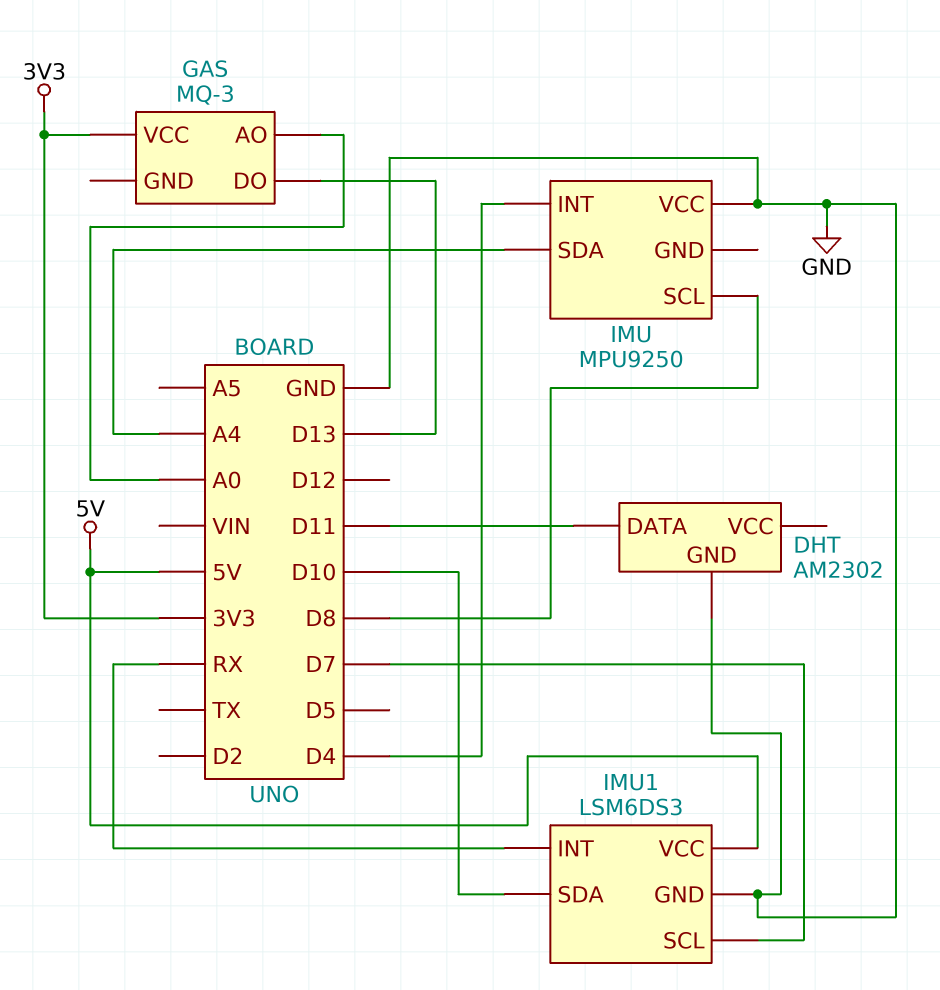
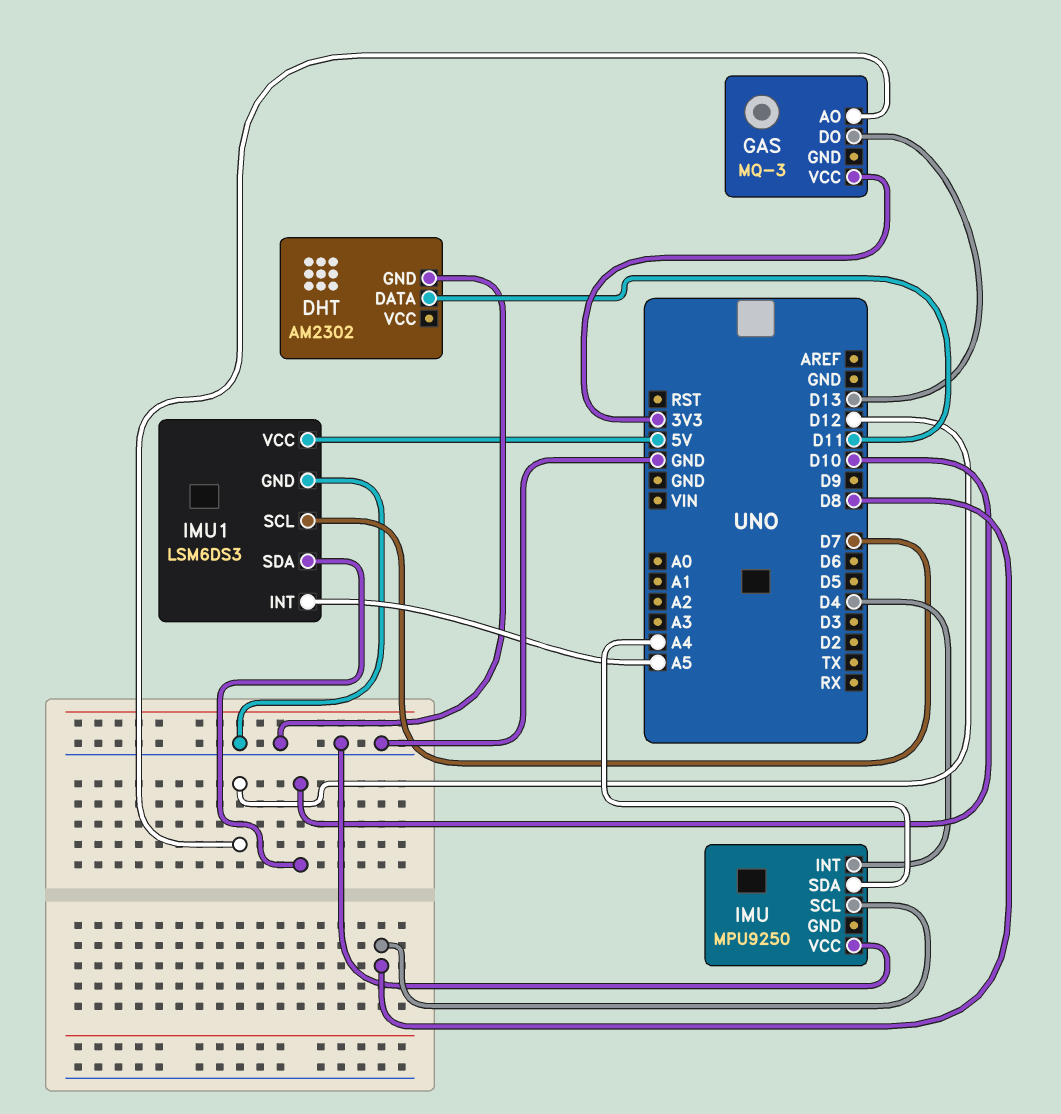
GAS pin AO: A0 -> D12
IMU1 pin INT: RX -> A5

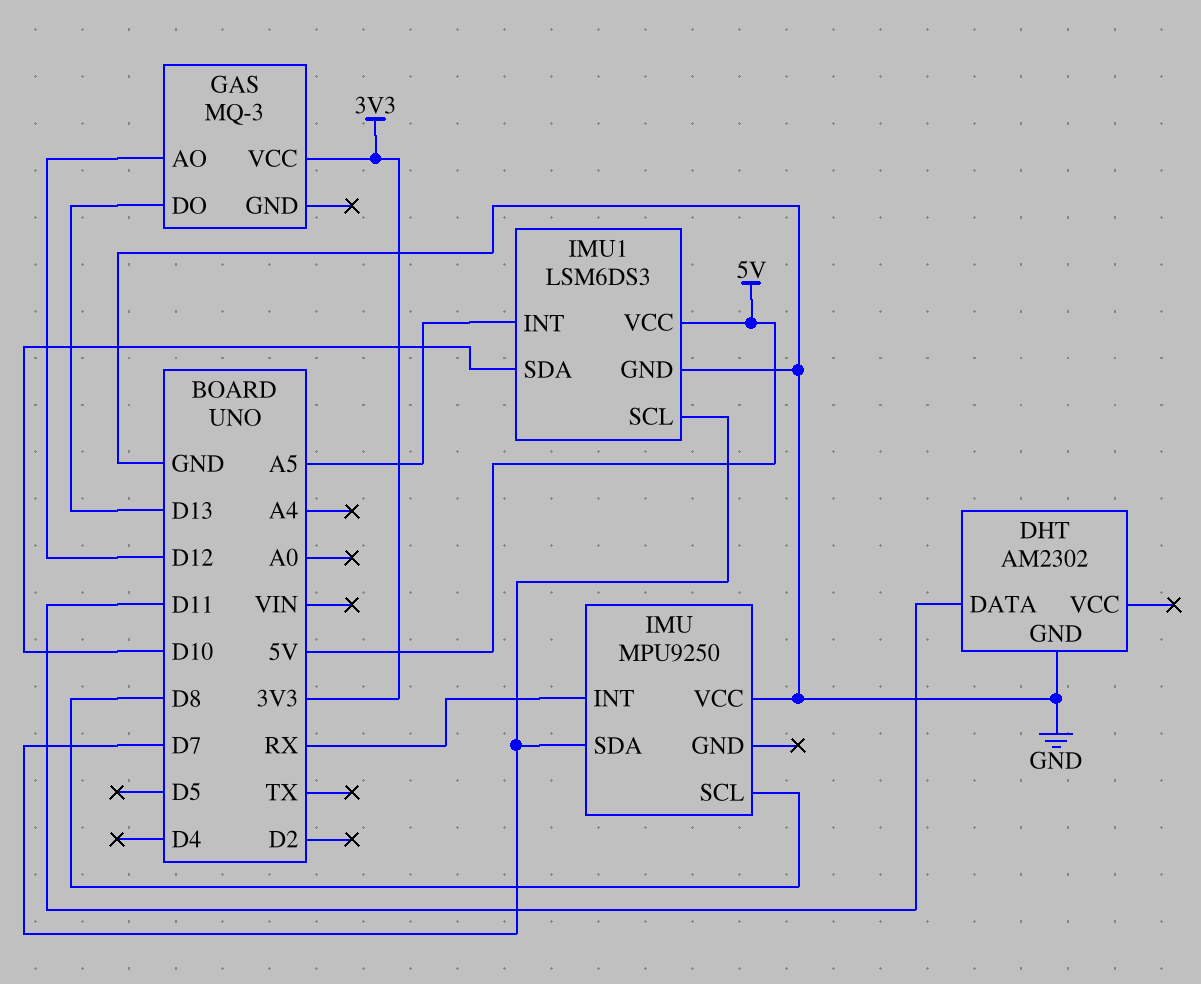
IMU pin INT: D4 -> RX
IMU pin SDA: A4 -> D7

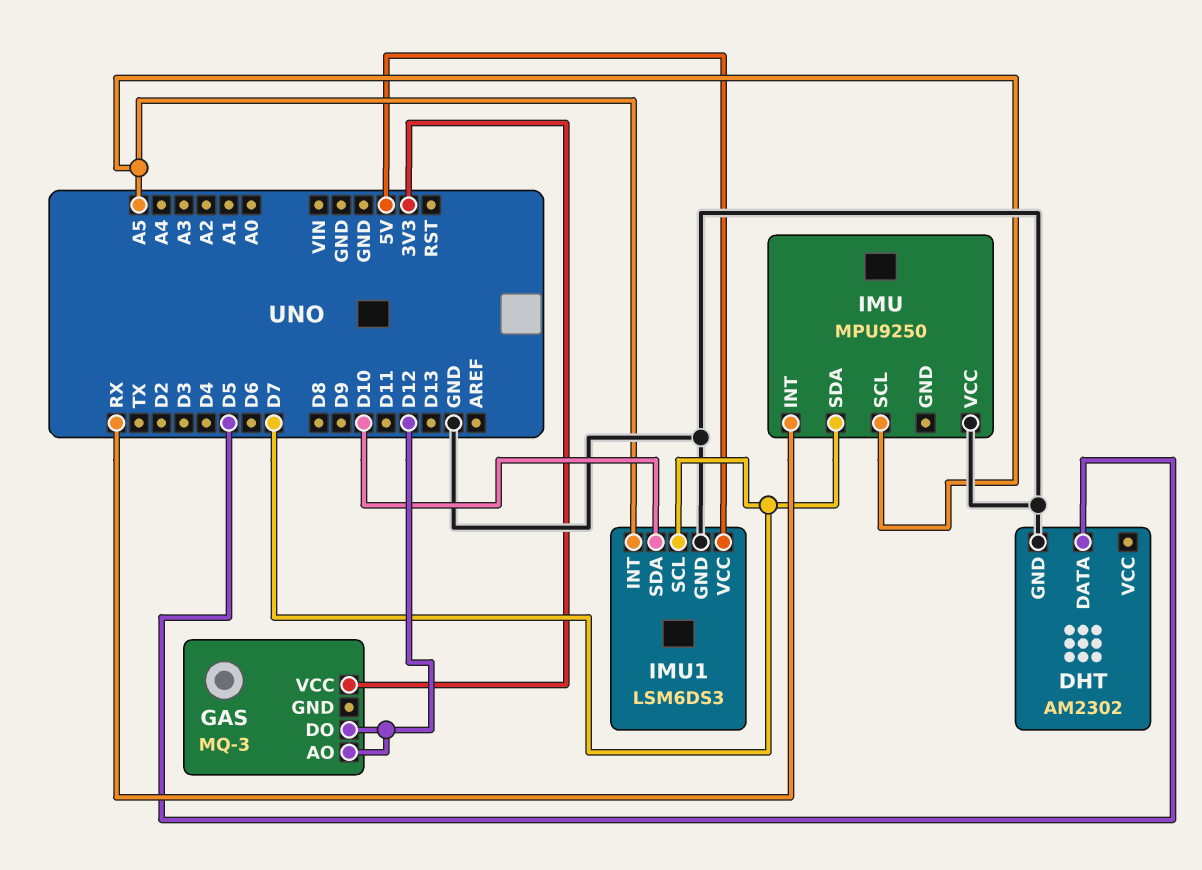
DHT pin DATA: D11 -> D5
GAS pin DO: D13 -> D12
IMU pin SCL: D8 -> A5

